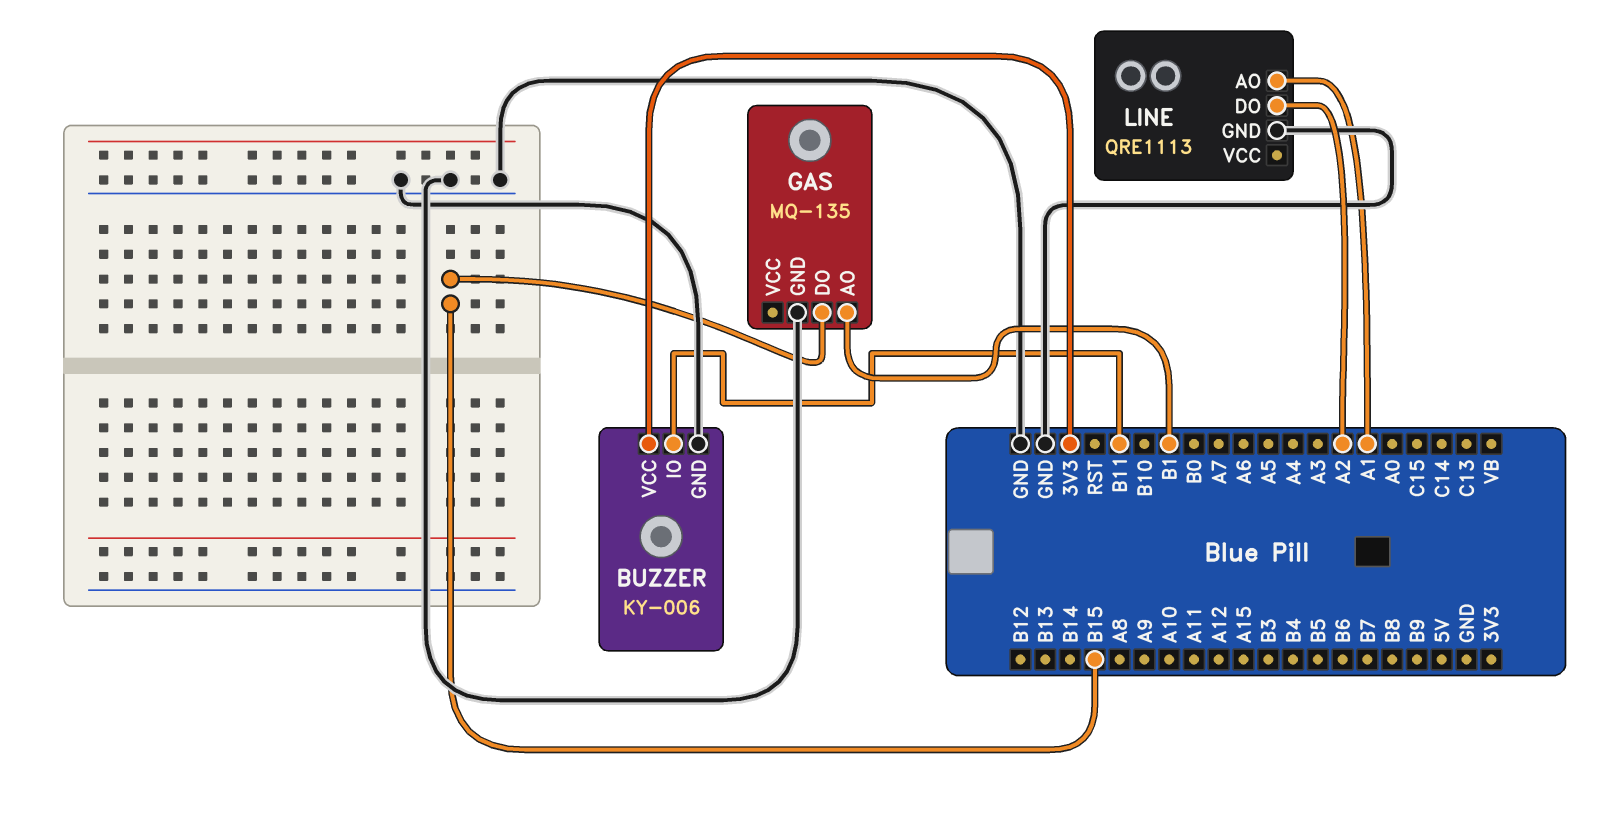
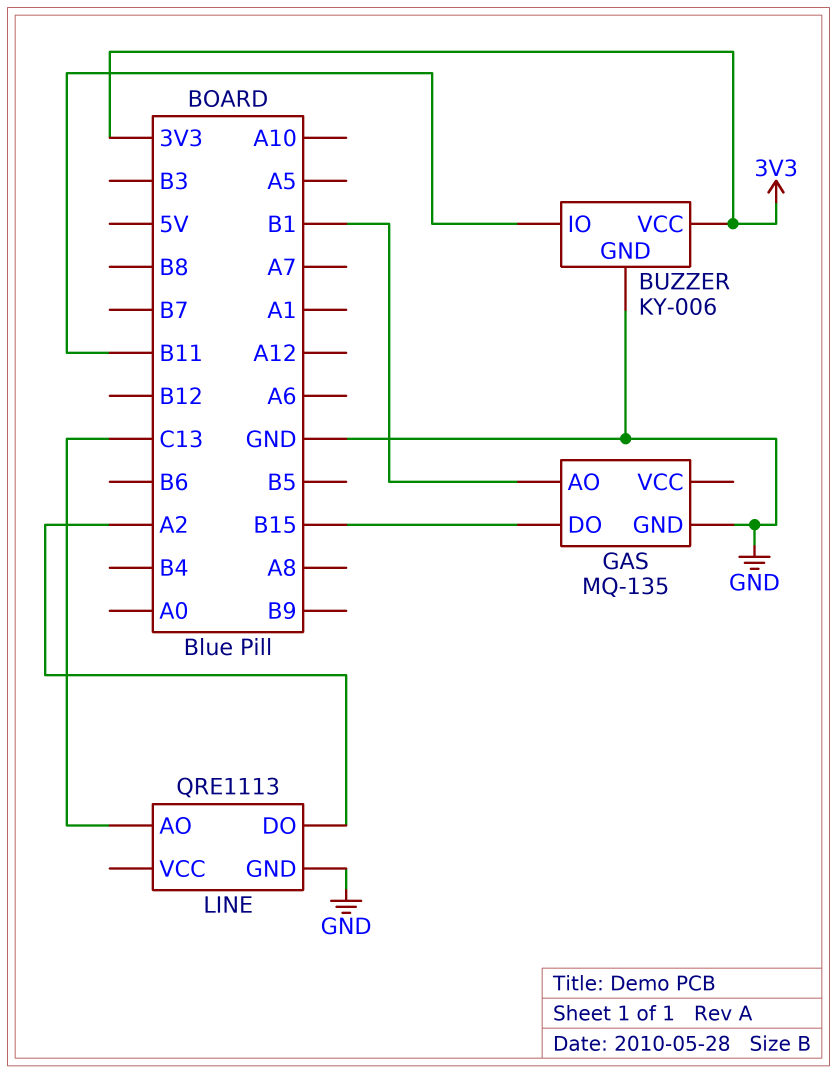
LINE pin AO: A1 -> C13

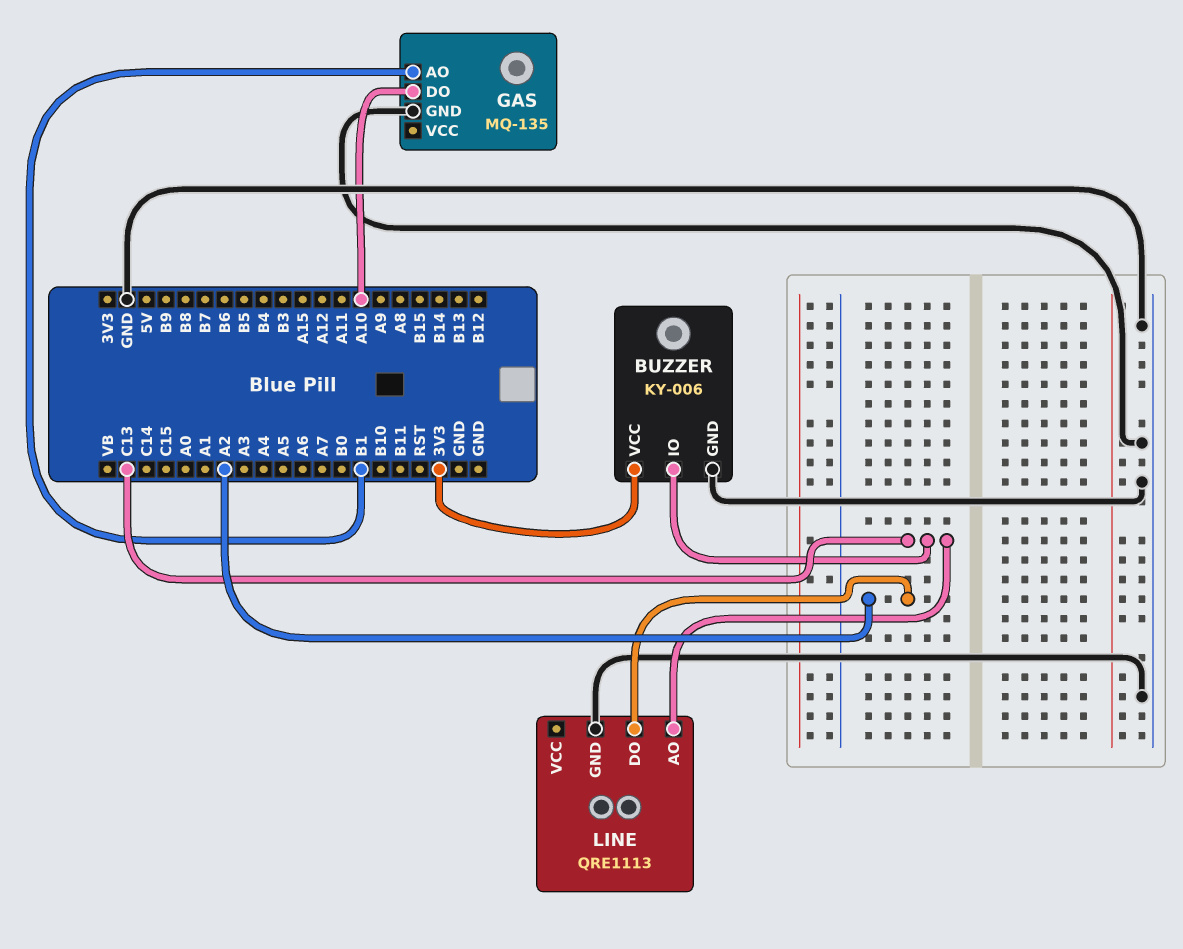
BUZZER pin IO: B11 -> C13
GAS pin DO: B15 -> A10

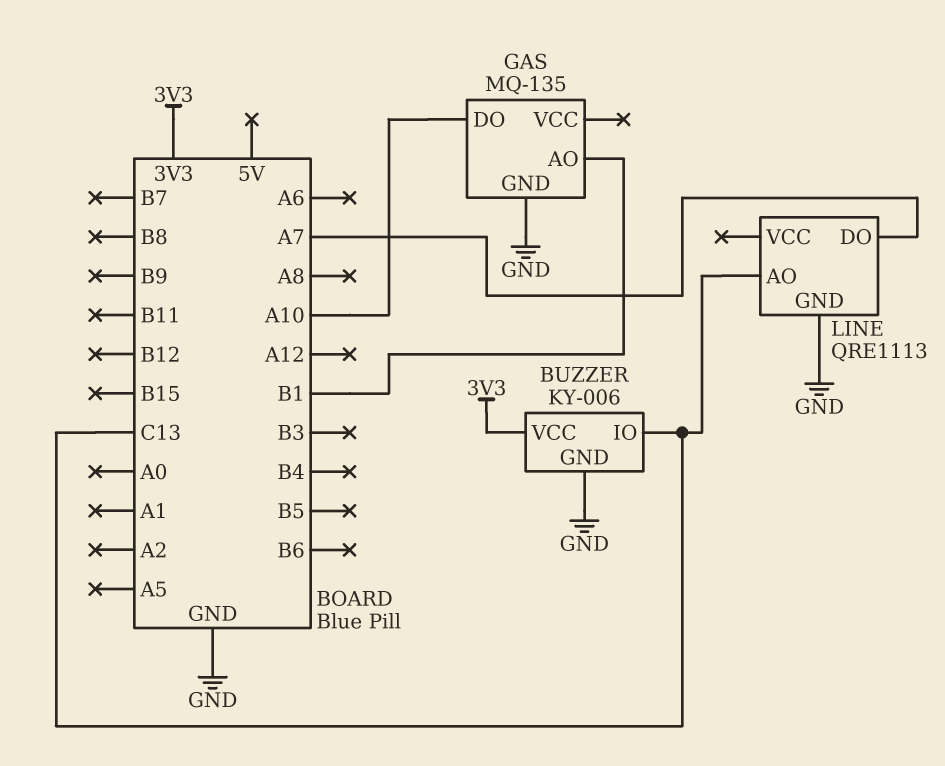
LINE pin DO: A2 -> A7

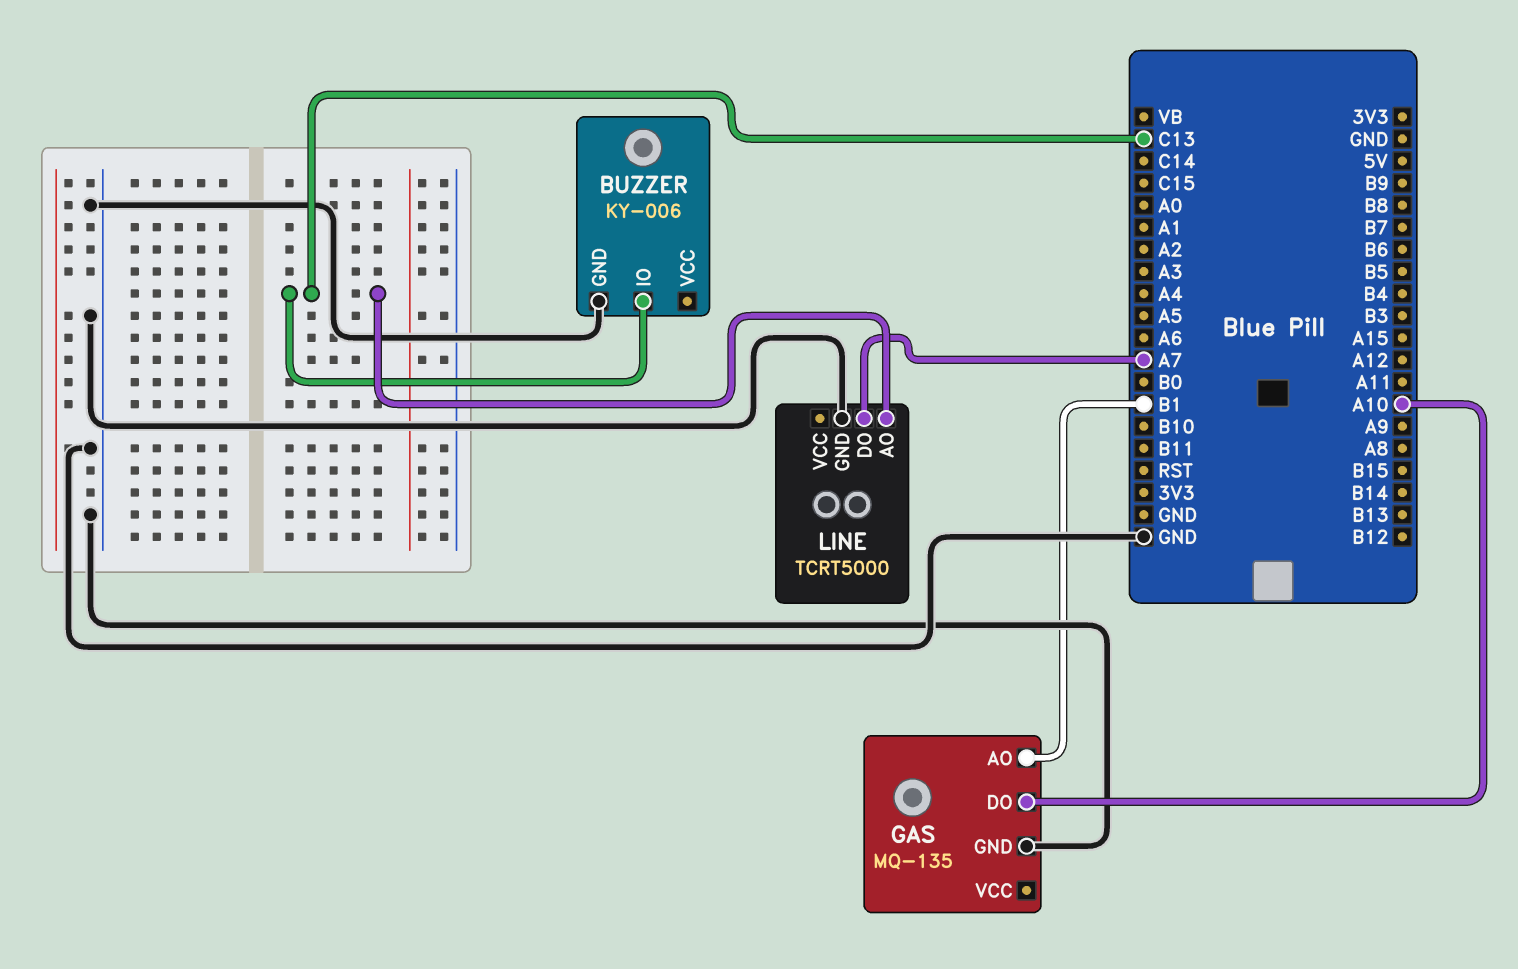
BUZZER pin VCC: 3V3 -> none
LINE: QRE1113 -> TCRT5000

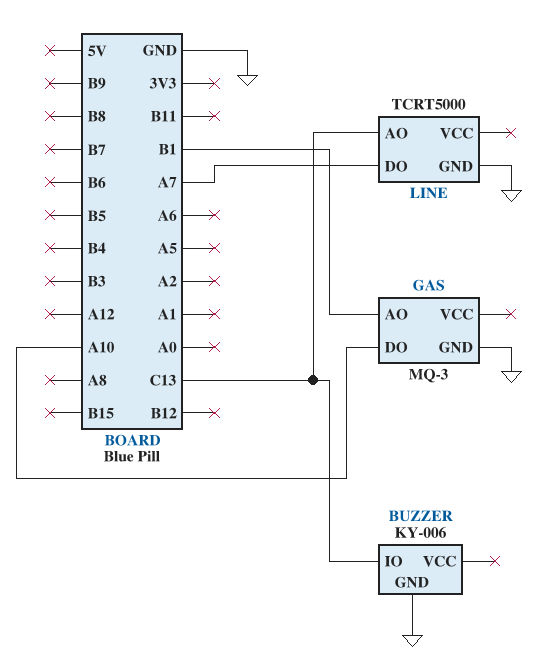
GAS: MQ-135 -> MQ-3

